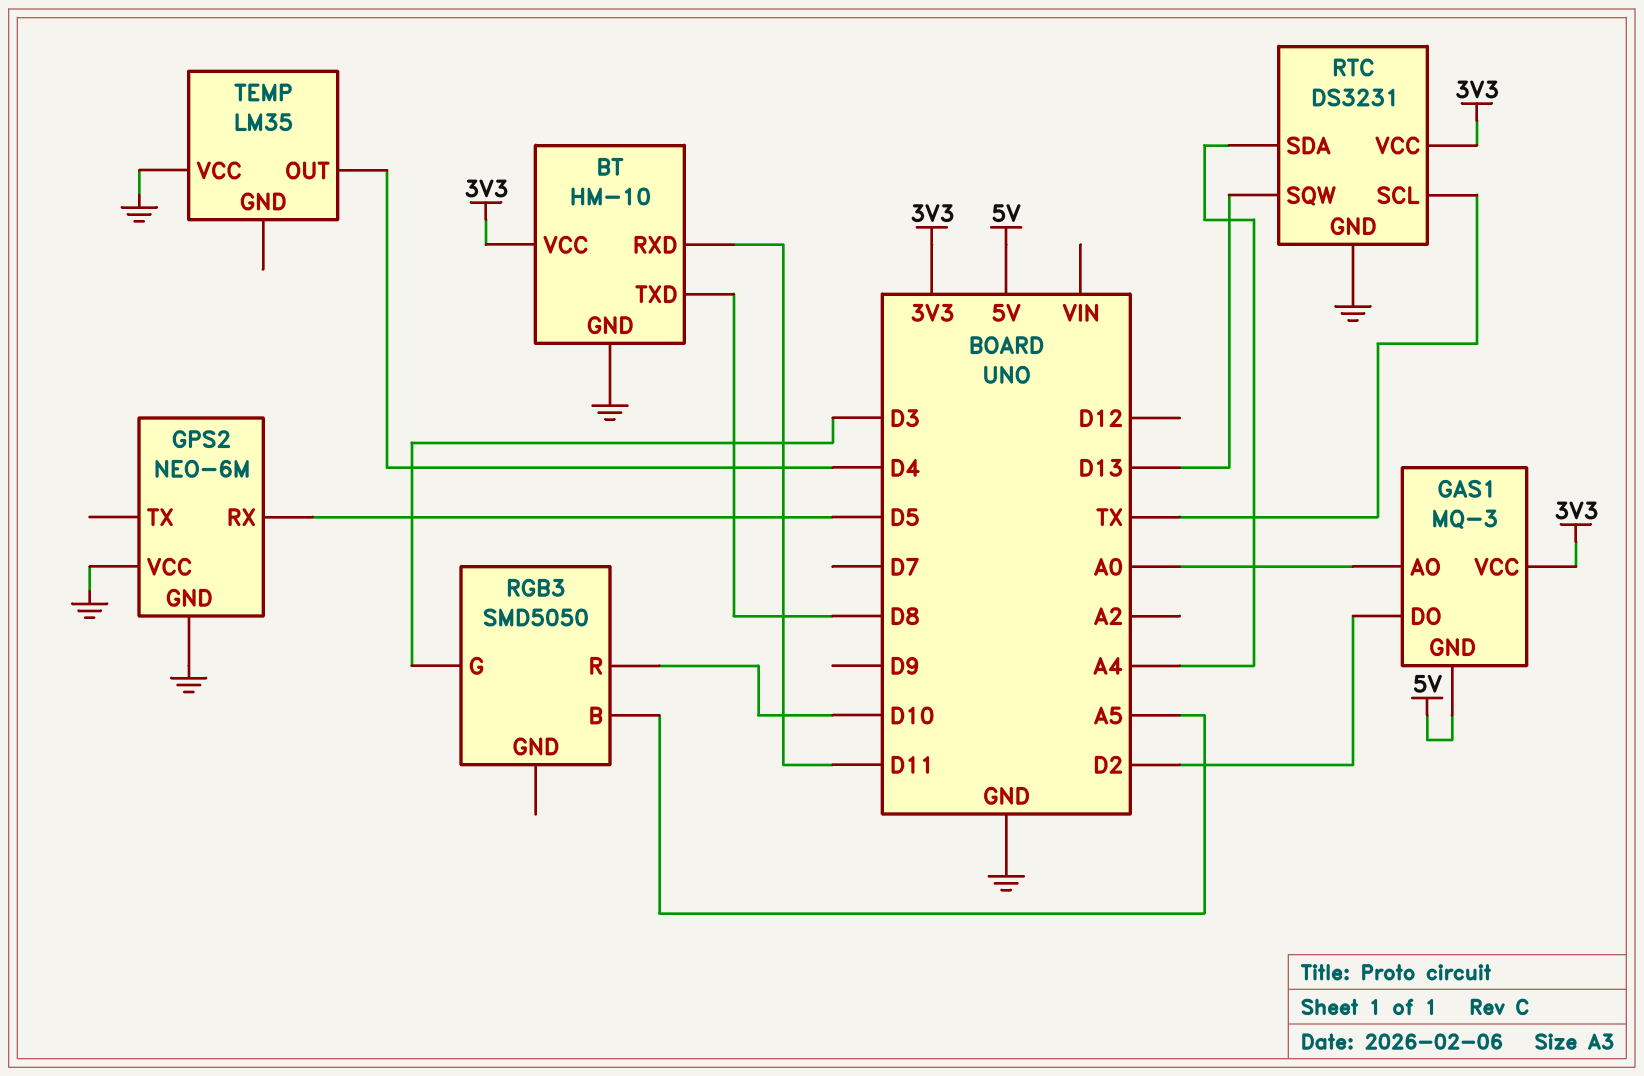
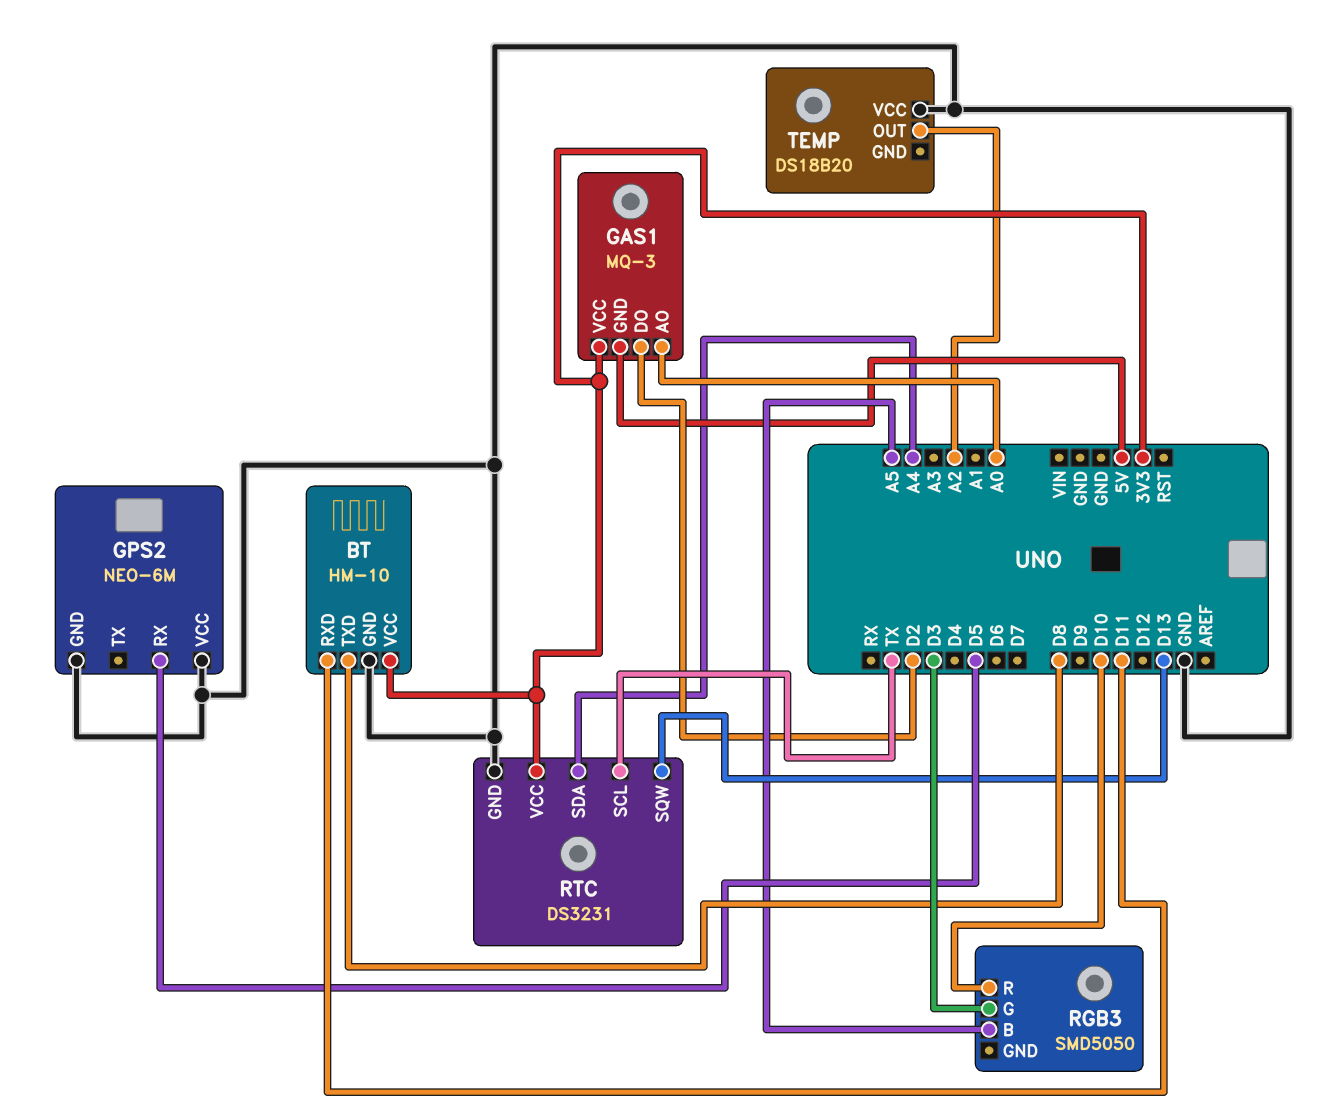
TEMP: LM35 -> DS18B20
TEMP pin OUT: D4 -> A2

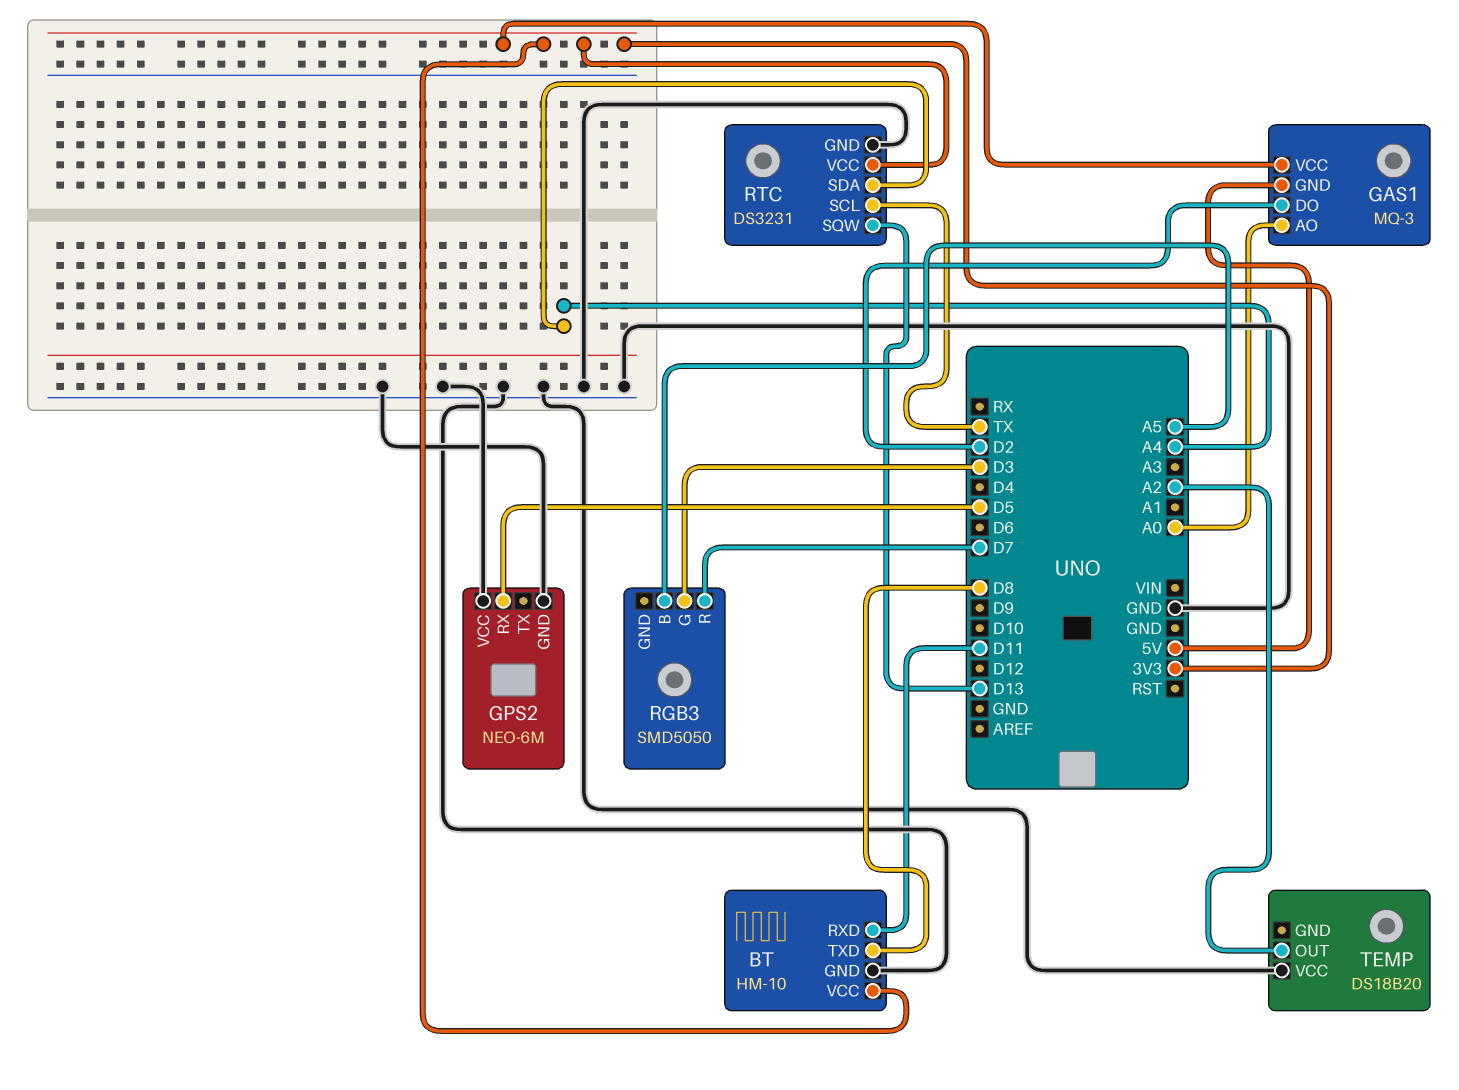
RGB3 pin R: D10 -> D7

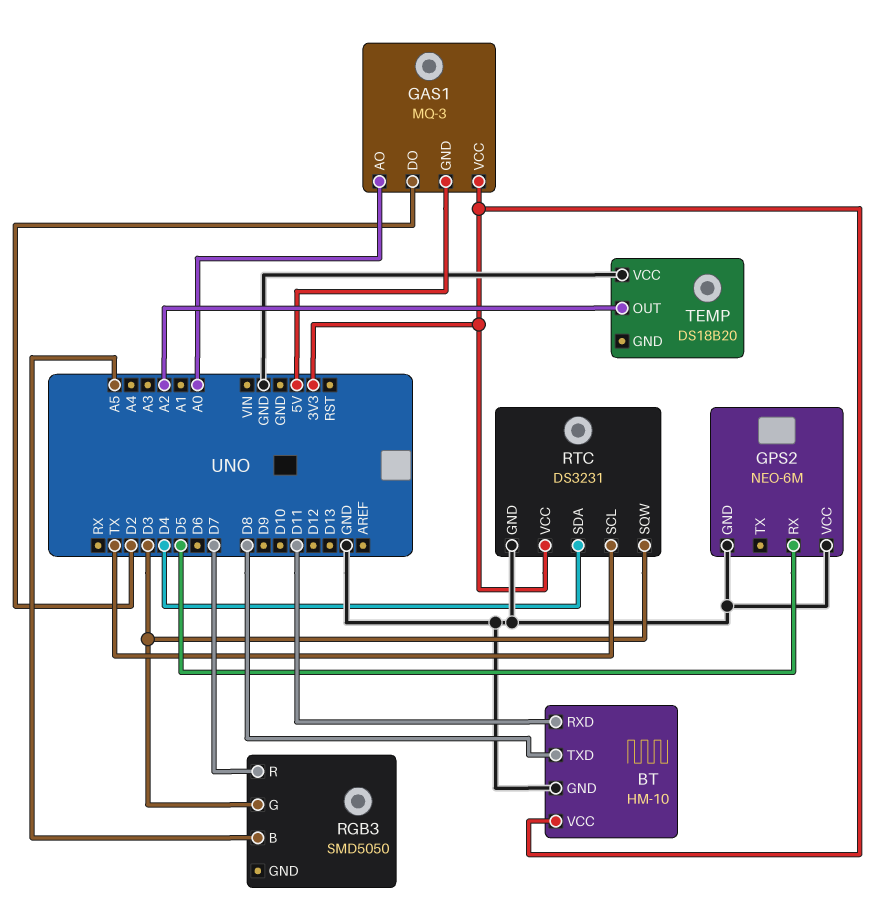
RTC pin SDA: A4 -> D4
RTC pin SQW: D13 -> D3

